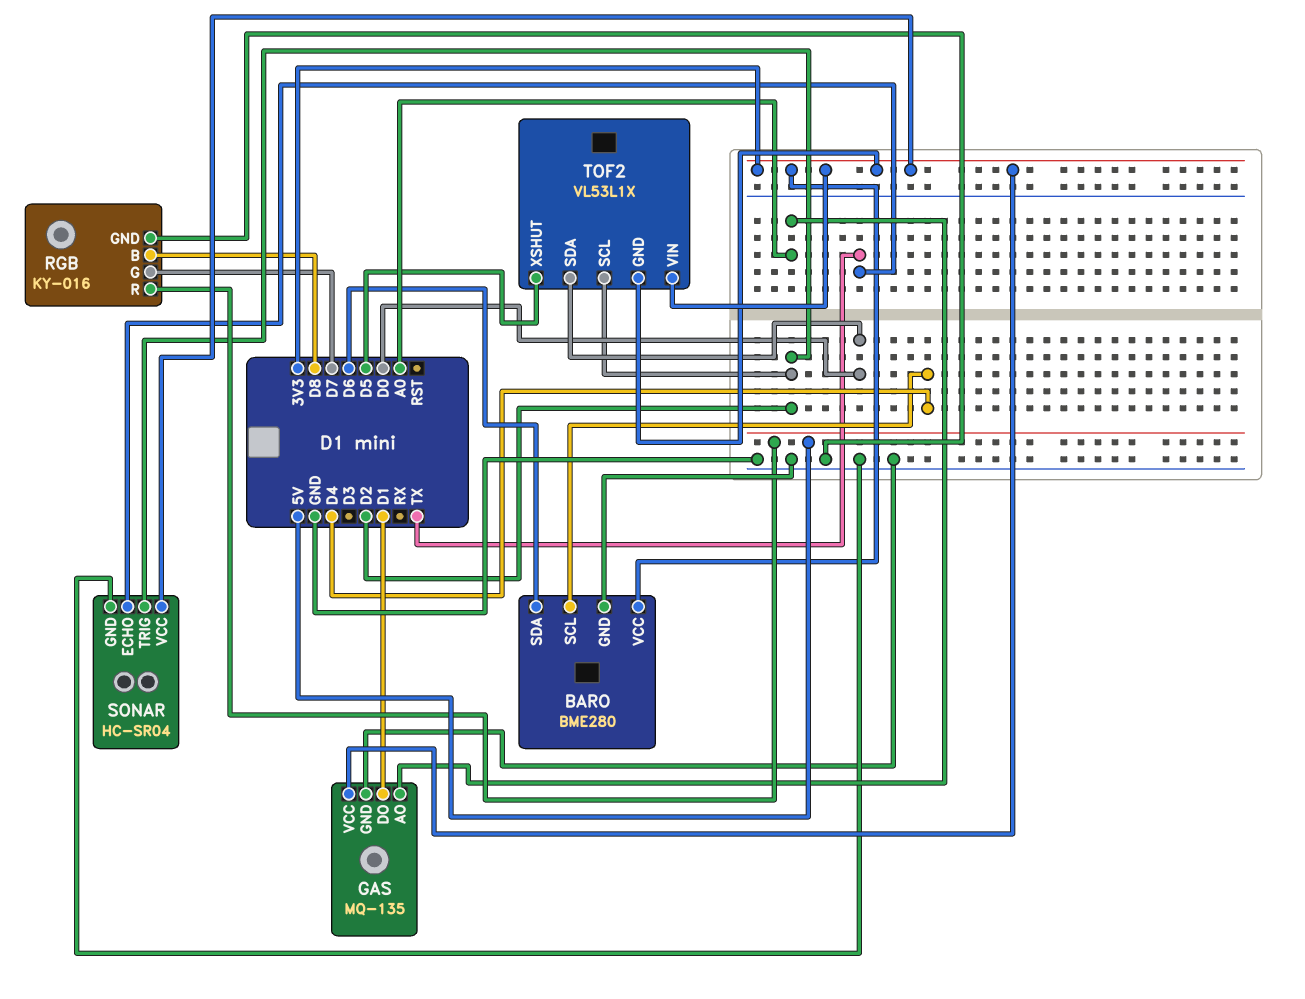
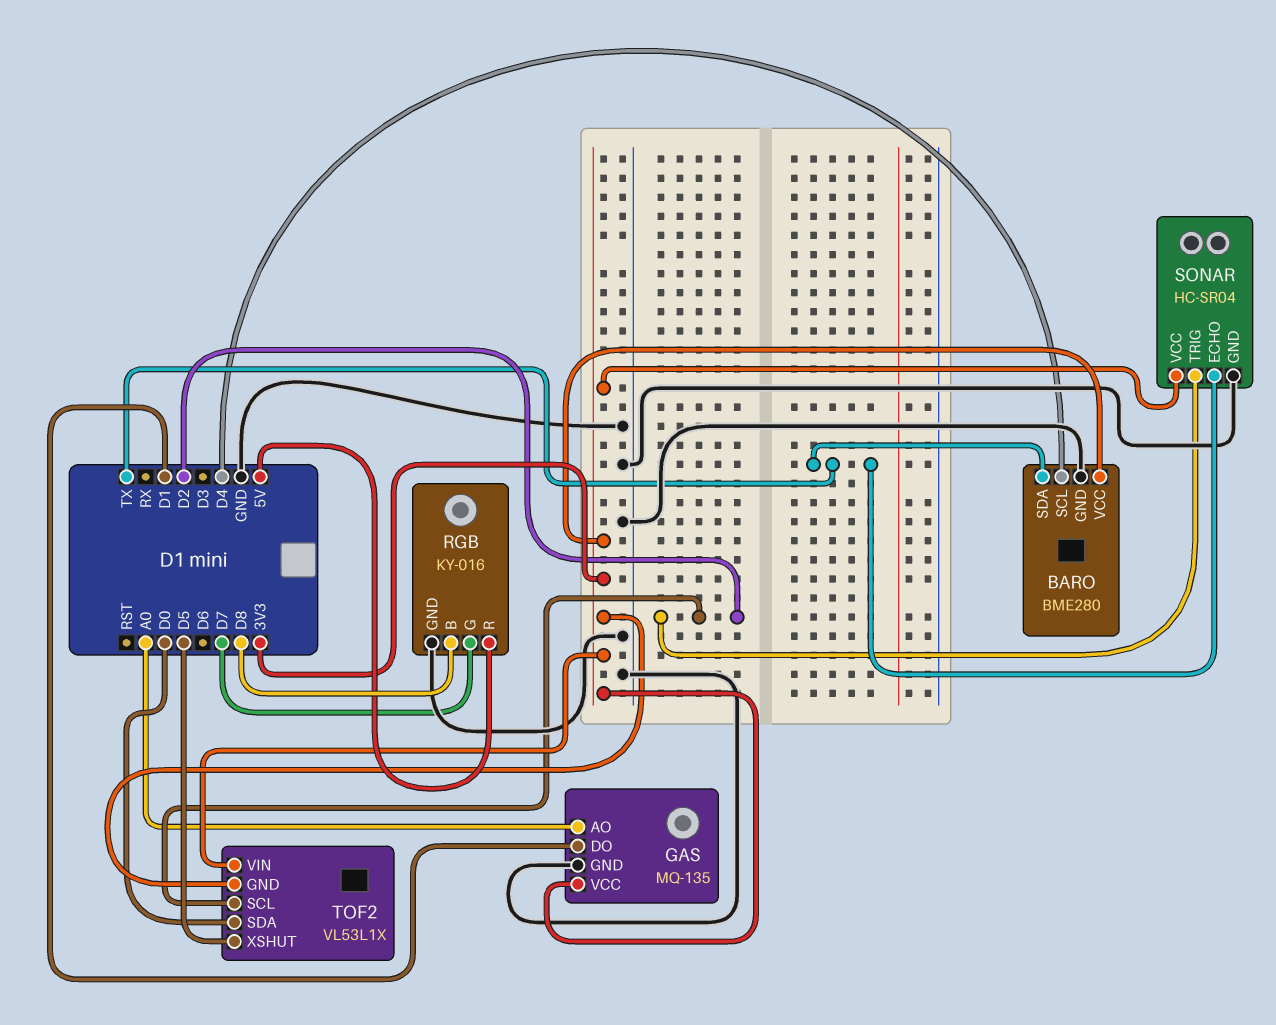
BARO pin SDA: D6 -> TX

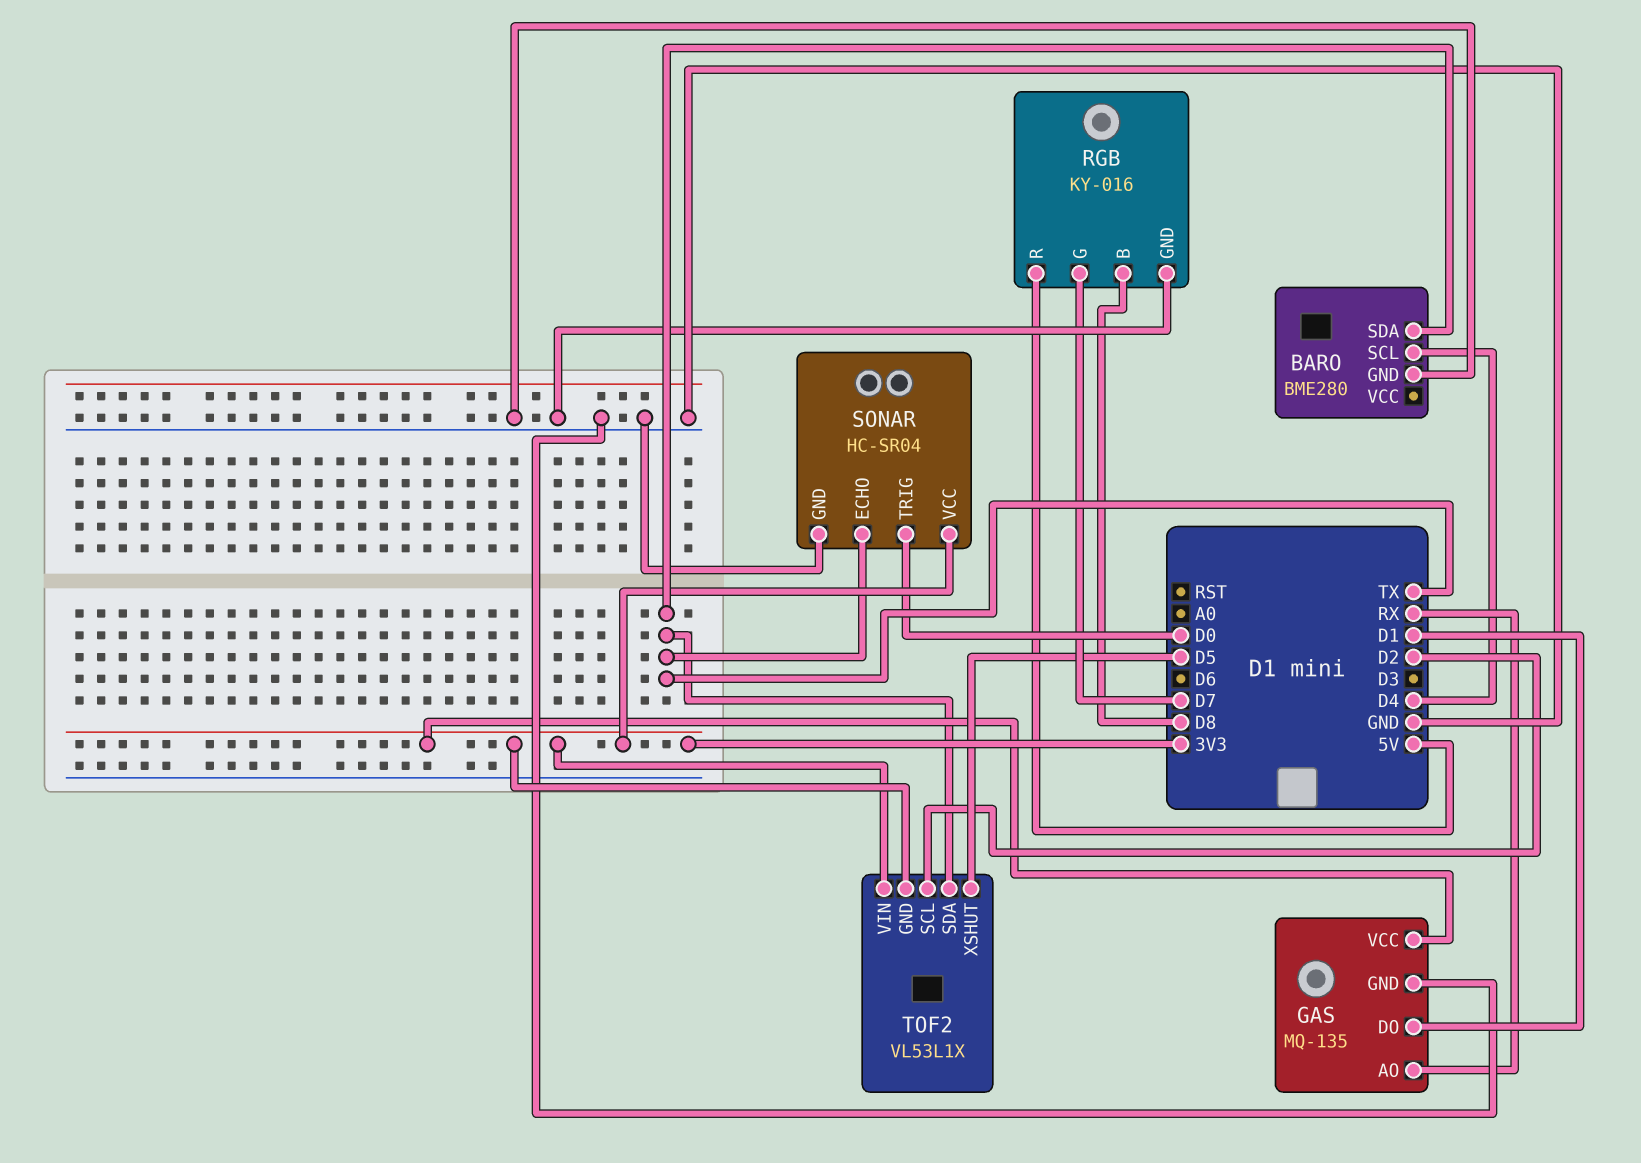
BARO pin VCC: 3V3 -> none
GAS pin AO: A0 -> RX
SONAR pin TRIG: D2 -> D0
TOF2 pin SDA: D0 -> TX

